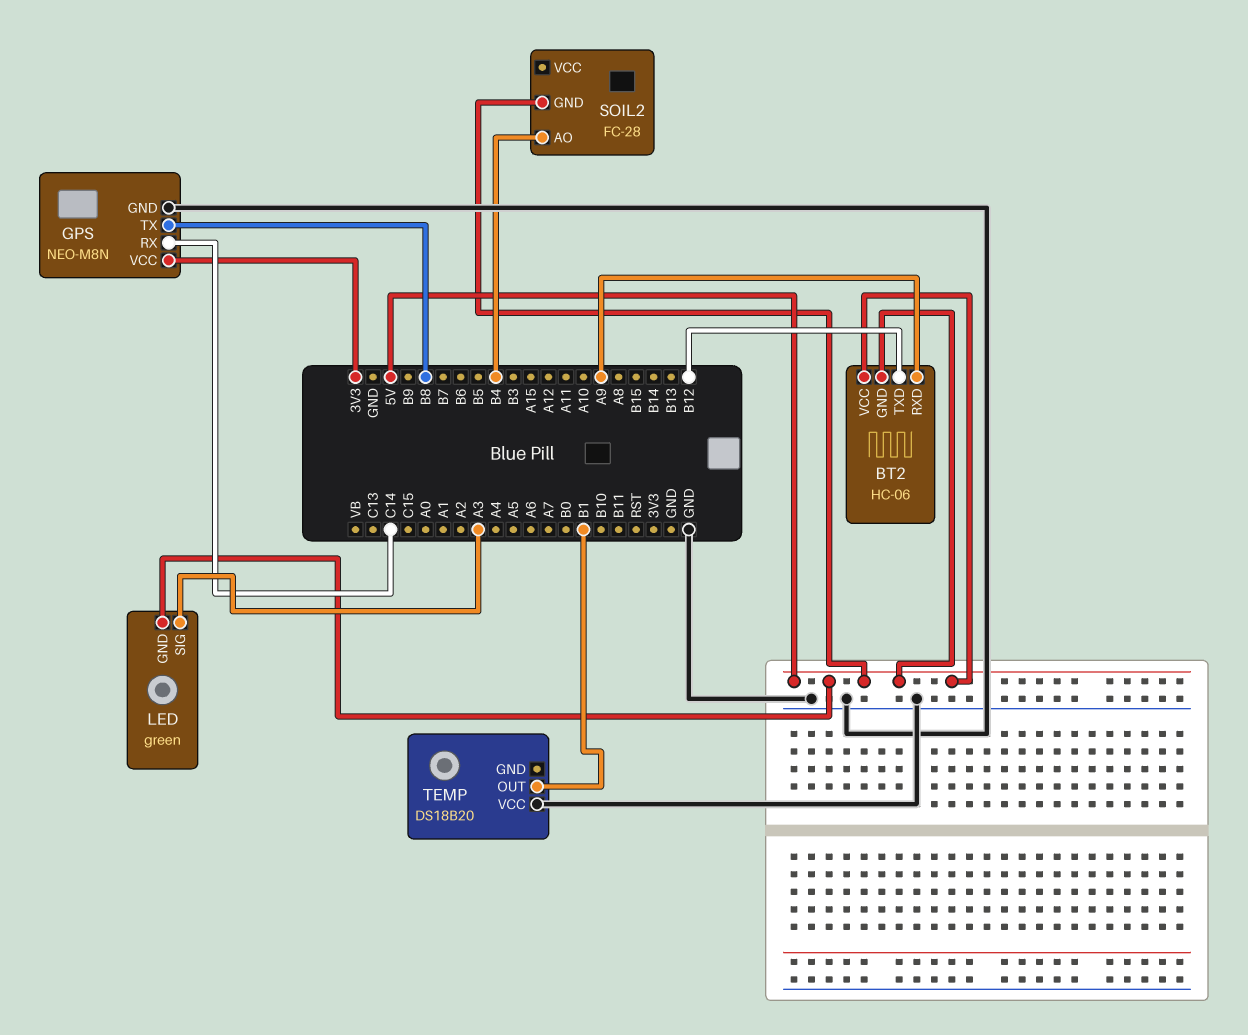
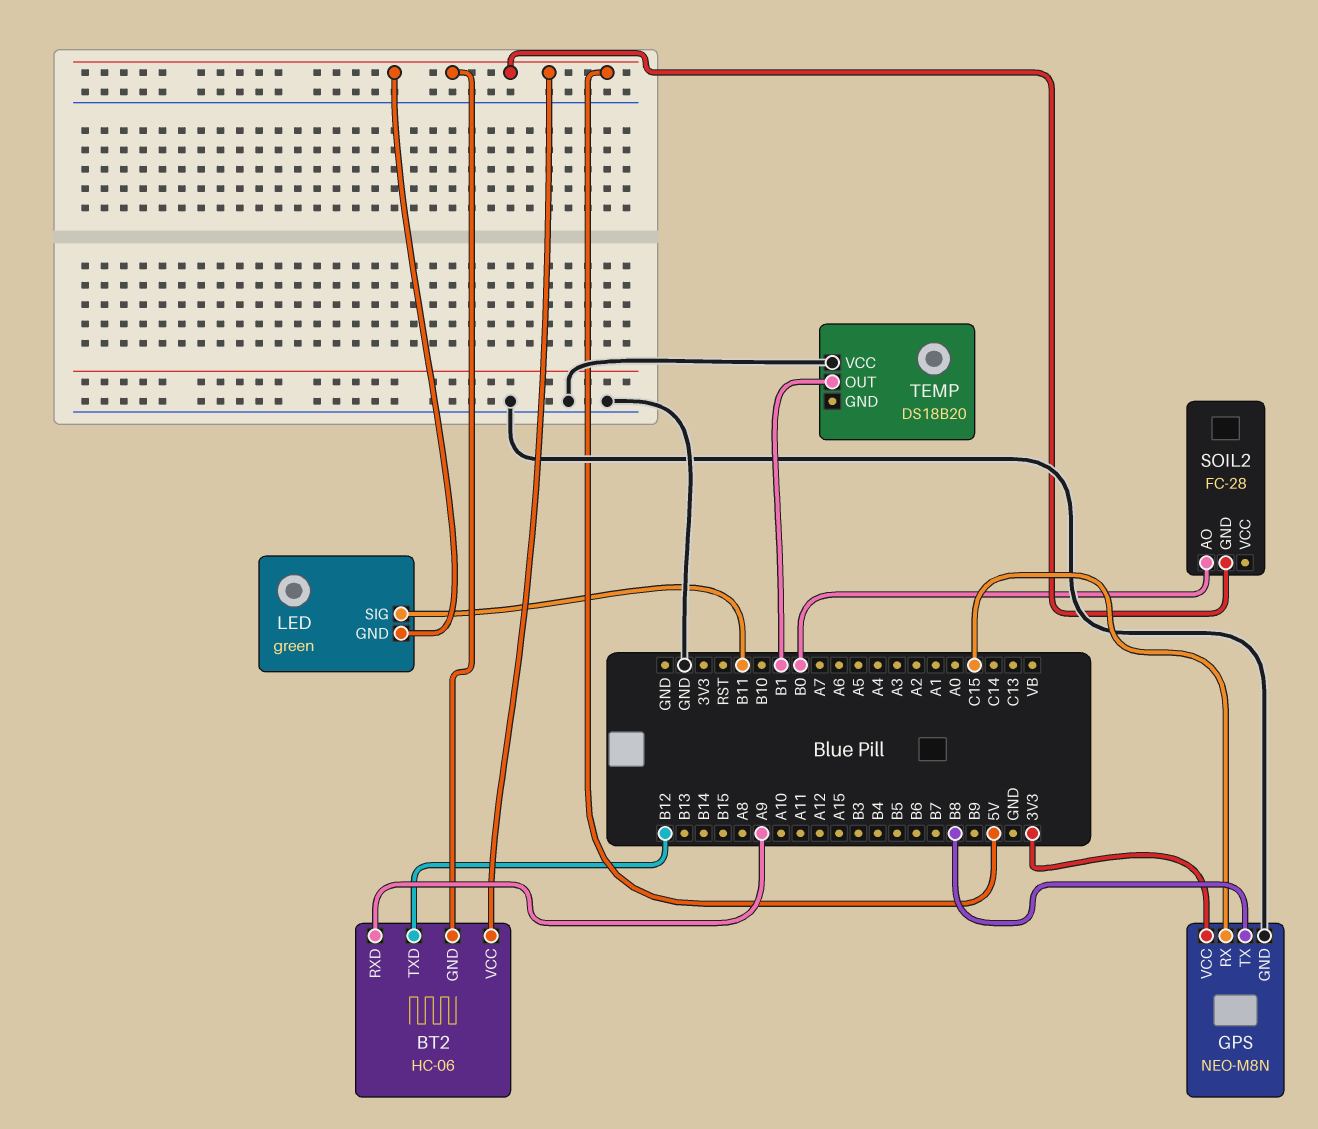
GPS pin RX: C14 -> C15
LED pin SIG: A3 -> B11
SOIL2 pin AO: B4 -> B0

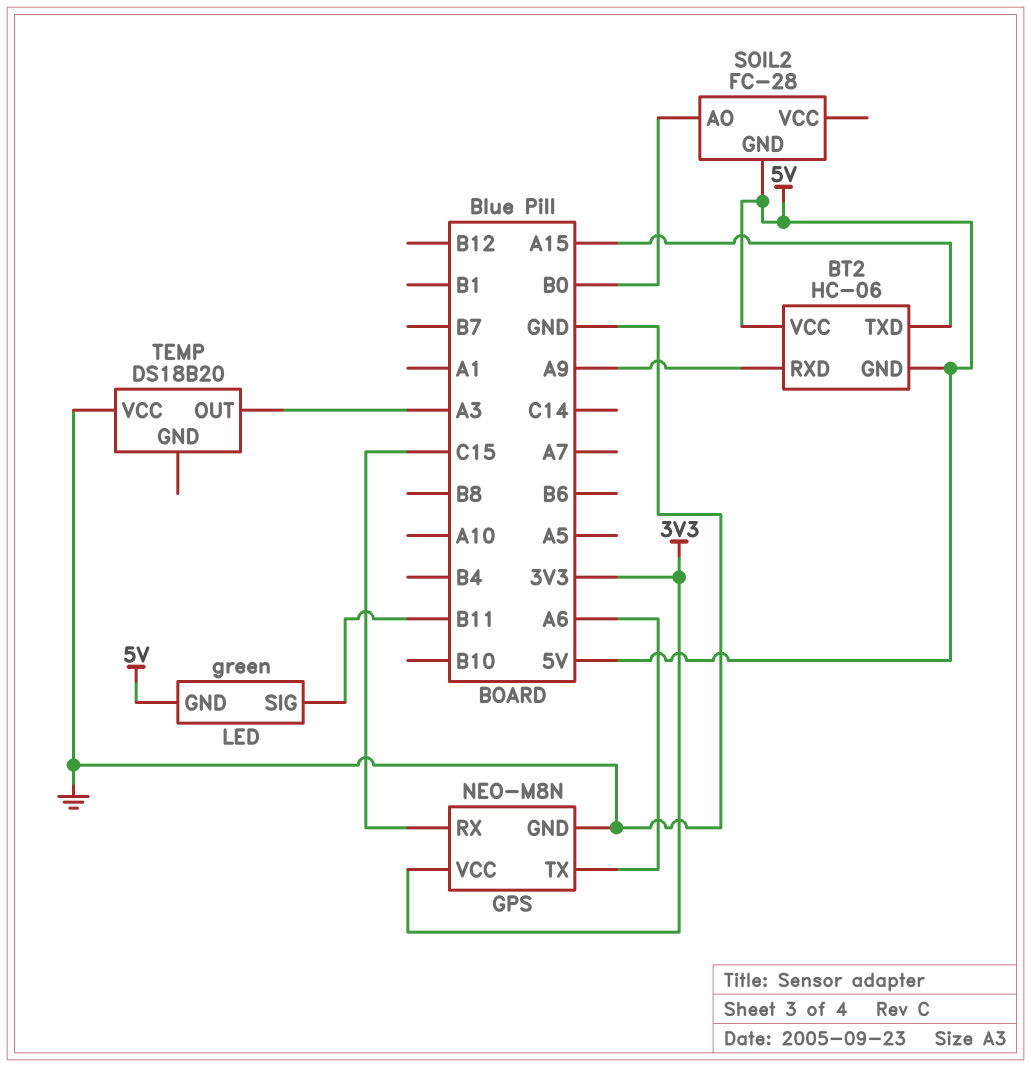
BT2 pin TXD: B12 -> A15
GPS pin TX: B8 -> A6
TEMP pin OUT: B1 -> A3

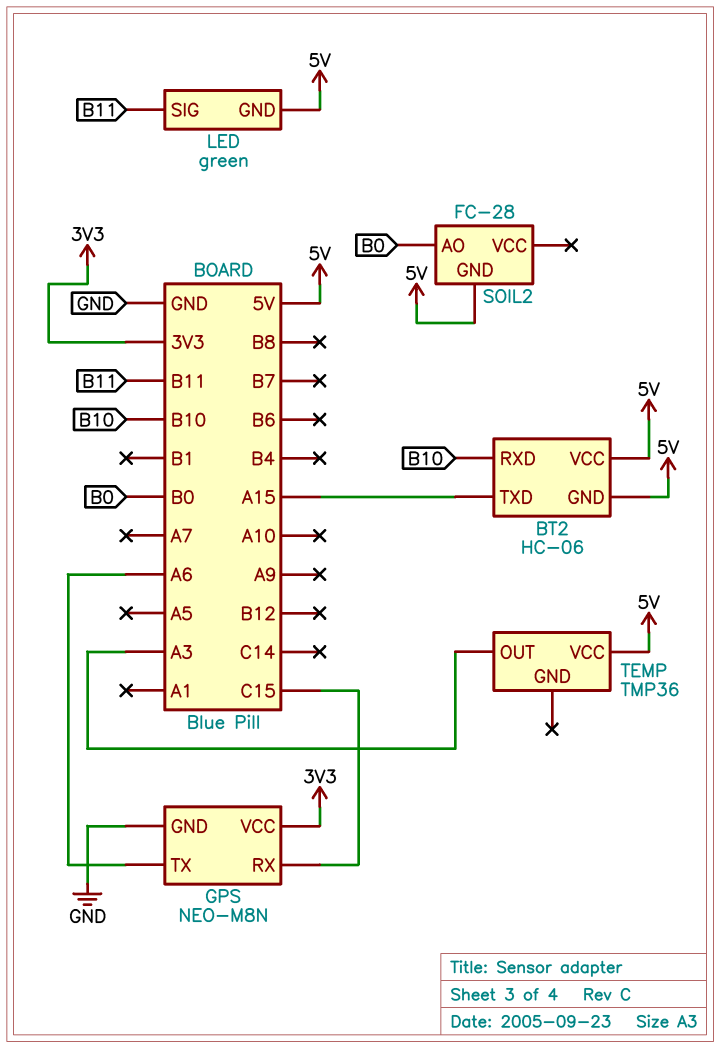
BT2 pin RXD: A9 -> B10
TEMP: DS18B20 -> TMP36
TEMP pin VCC: GND -> 5V

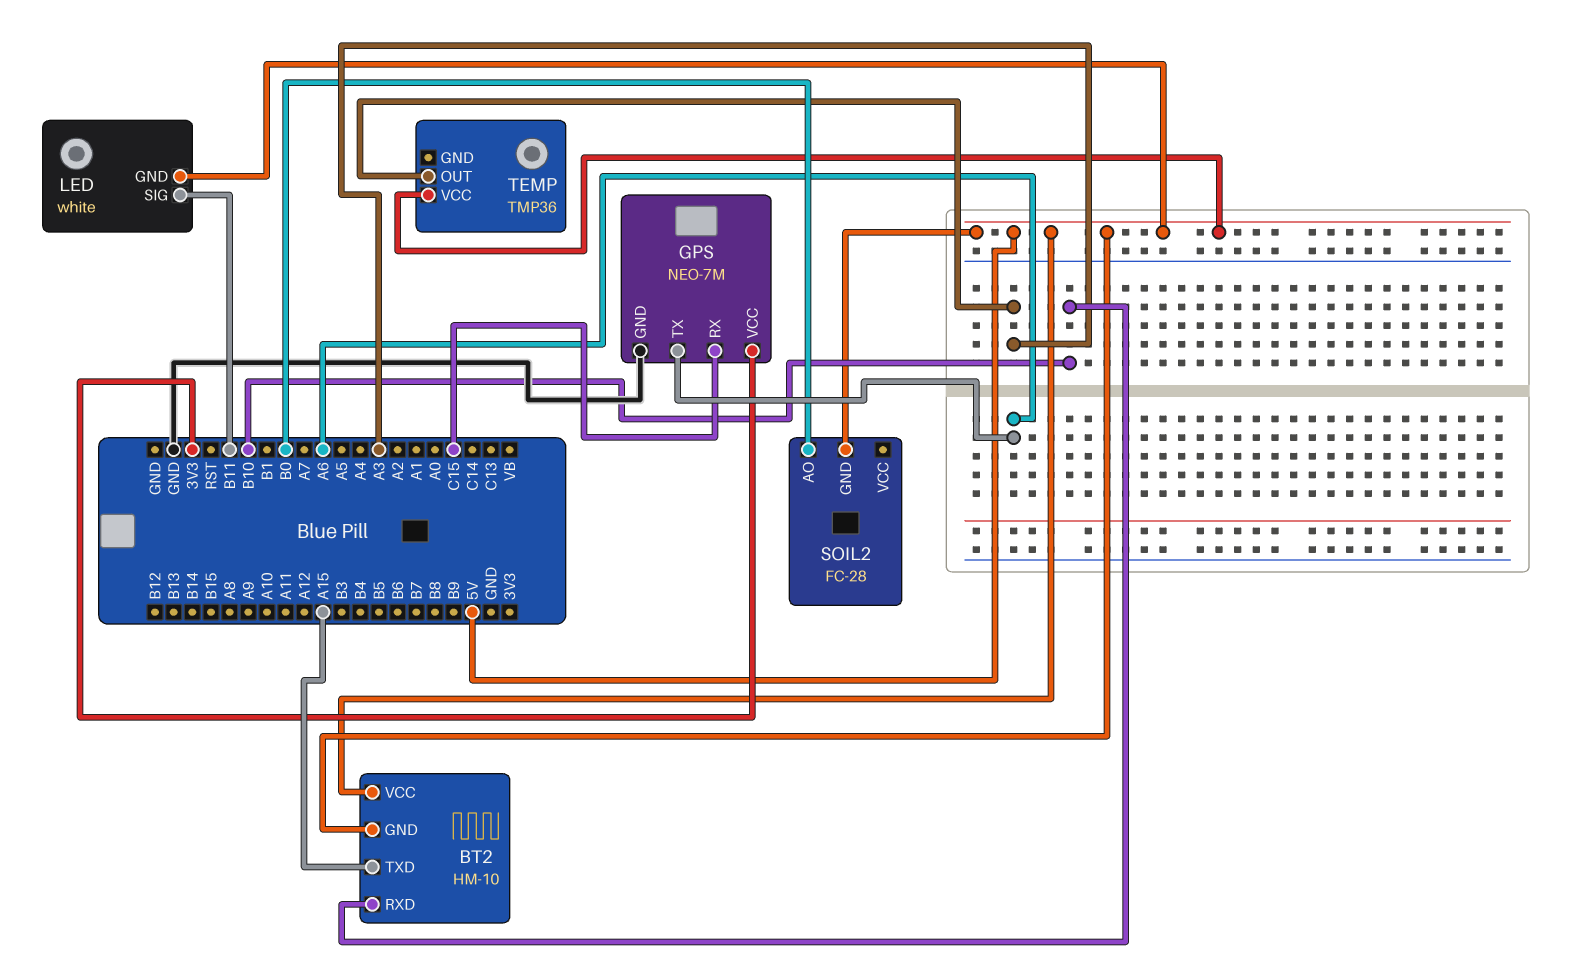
BT2: HC-06 -> HM-10
GPS: NEO-M8N -> NEO-7M
LED: green -> white

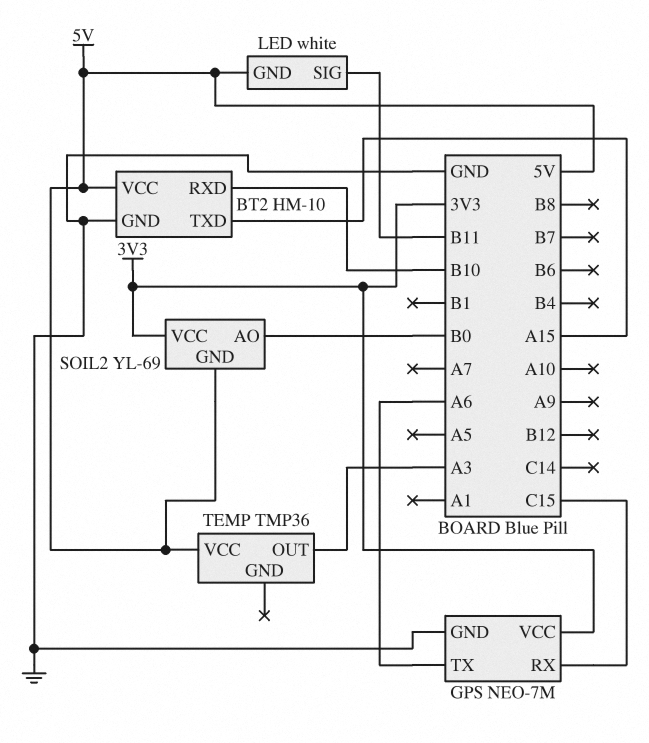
BT2 pin GND: 5V -> GND
SOIL2: FC-28 -> YL-69
SOIL2 pin VCC: none -> 3V3

